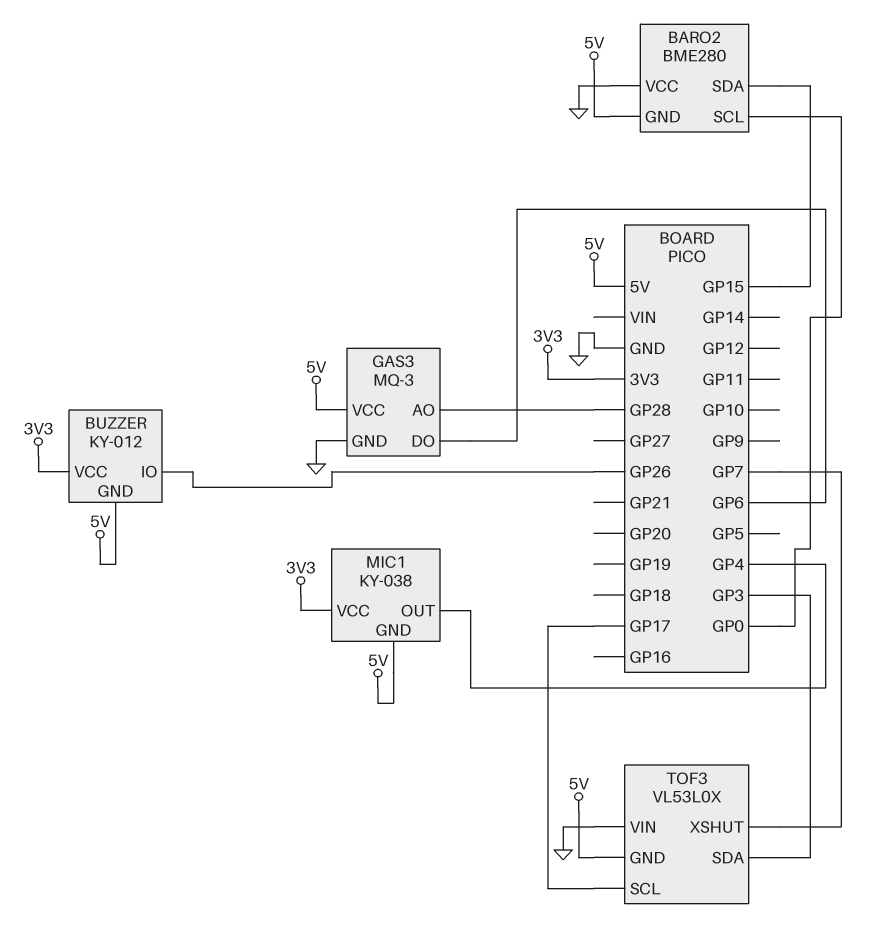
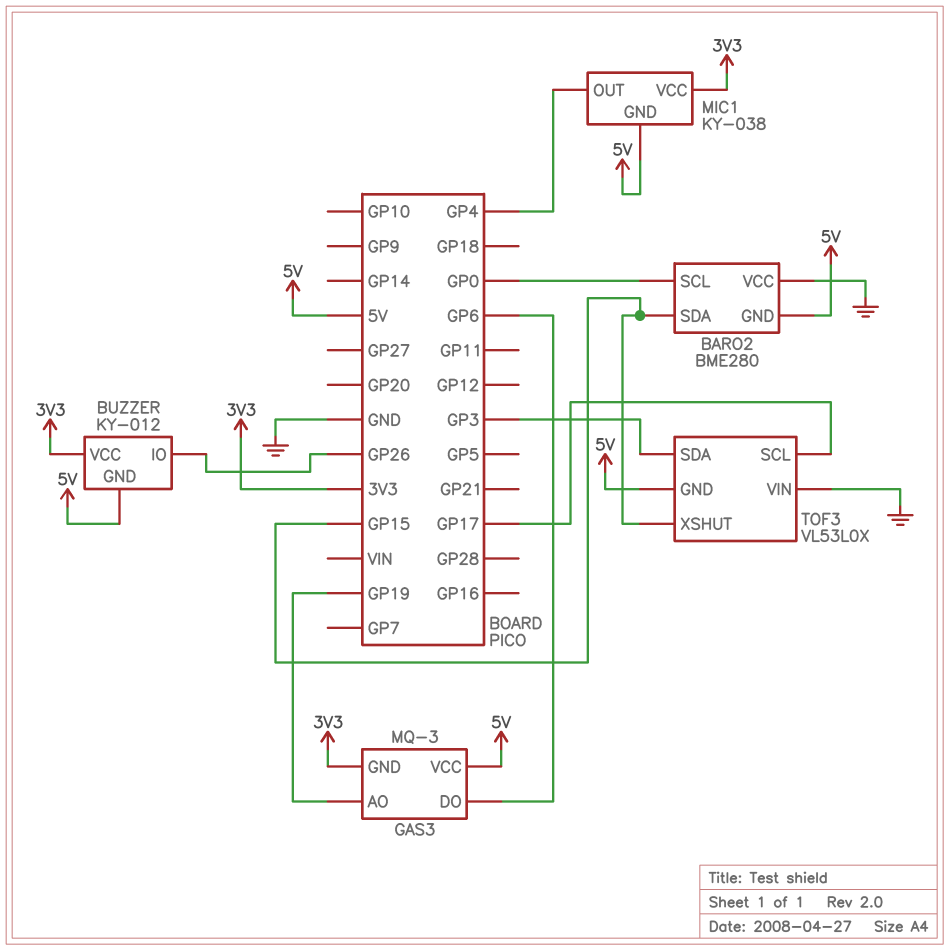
GAS3 pin AO: GP28 -> GP19
GAS3 pin GND: GND -> 3V3
TOF3 pin XSHUT: GP7 -> GP15

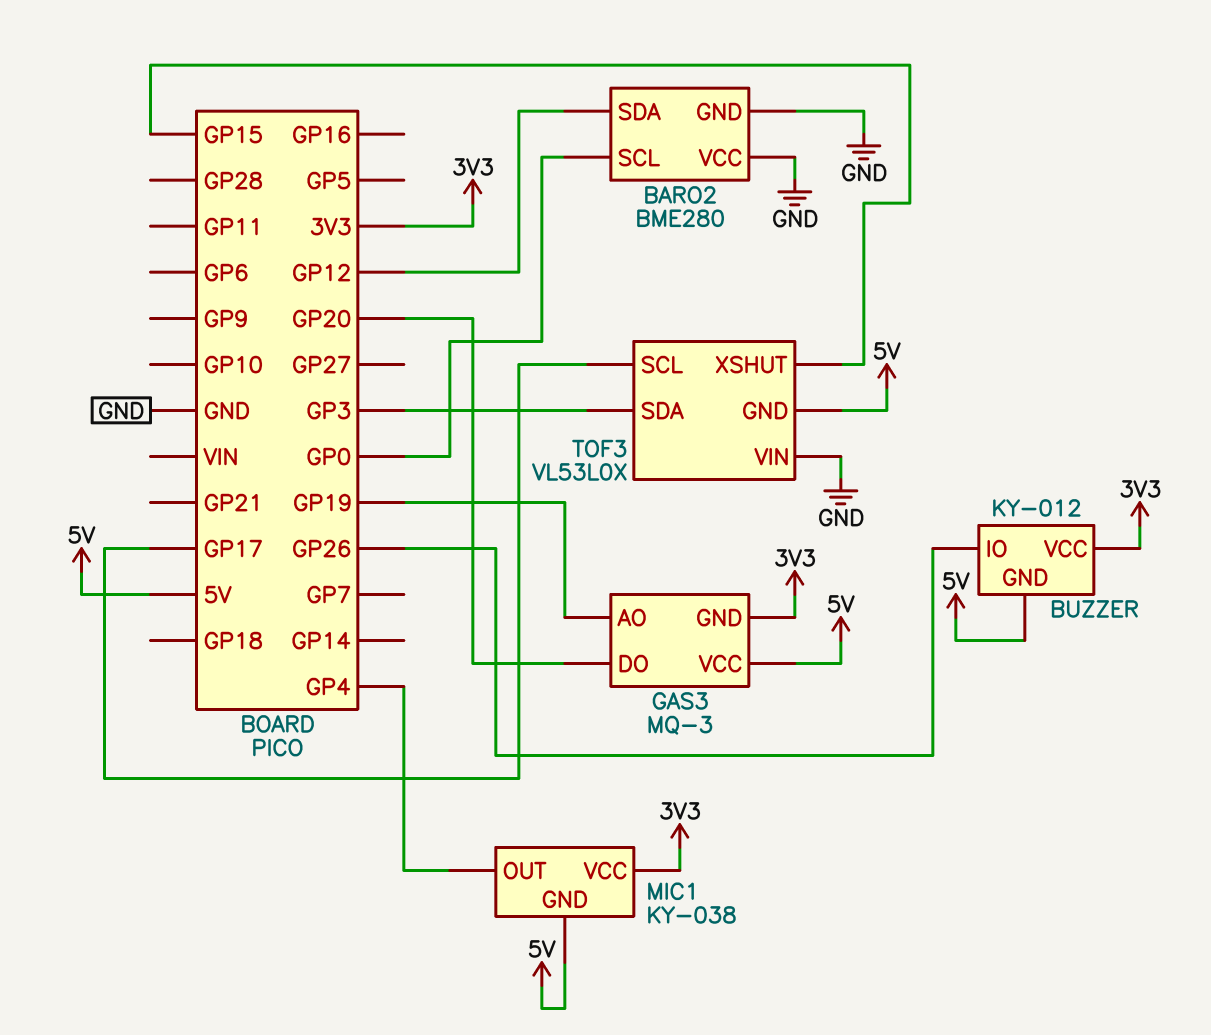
BARO2 pin GND: 5V -> GND
BARO2 pin SDA: GP15 -> GP12
GAS3 pin DO: GP6 -> GP20

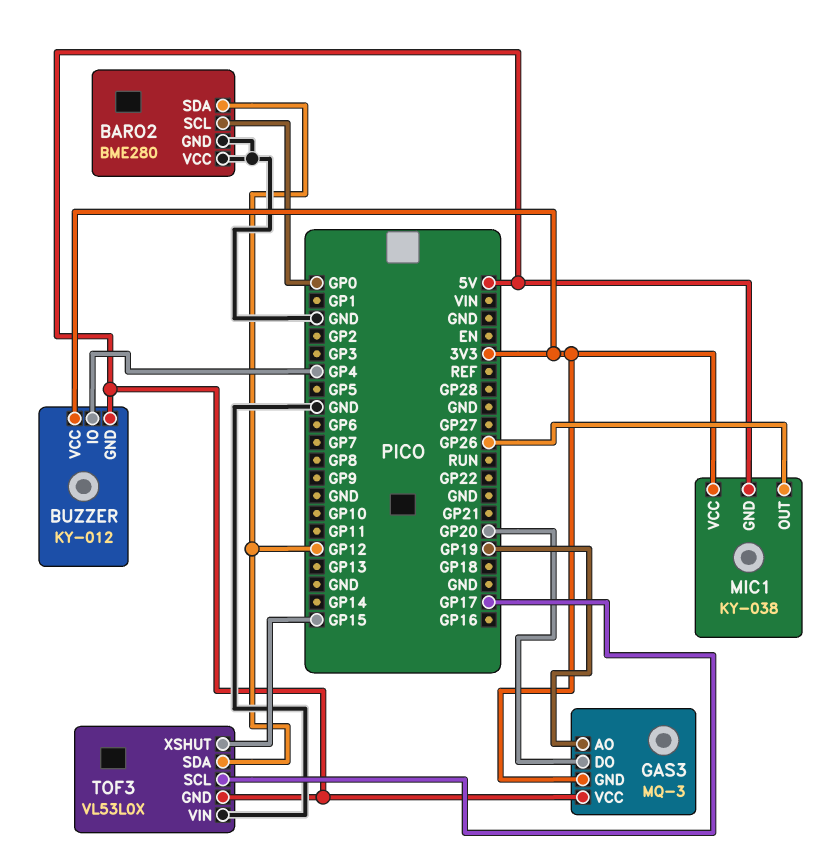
BUZZER pin IO: GP26 -> GP4
MIC1 pin OUT: GP4 -> GP26
TOF3 pin SDA: GP3 -> GP12

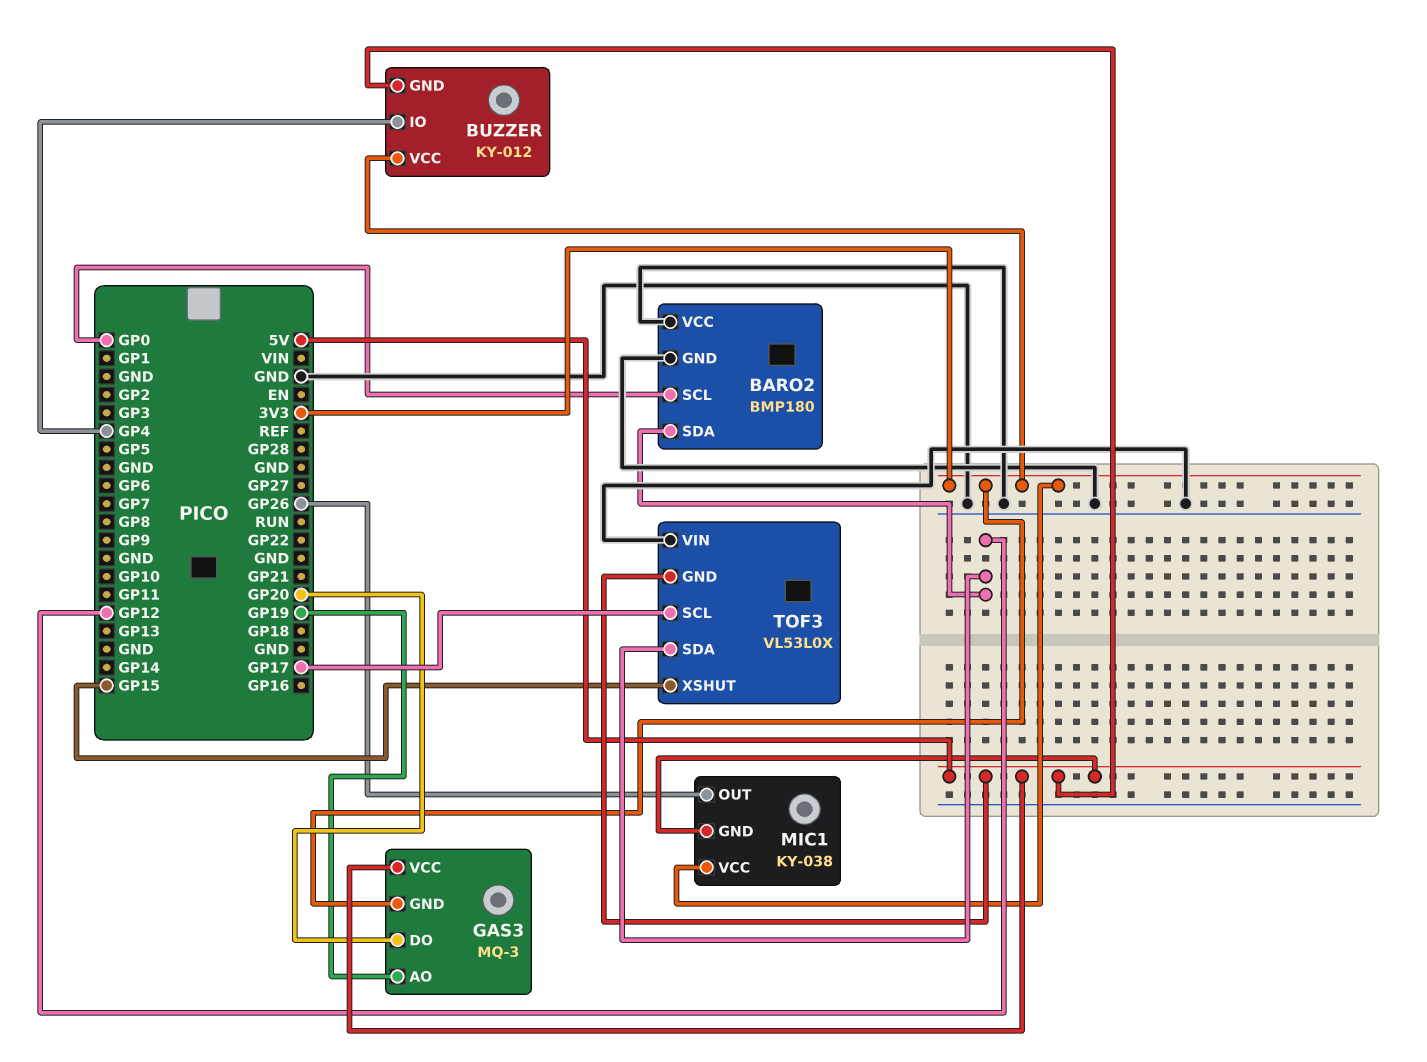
BARO2: BME280 -> BMP180

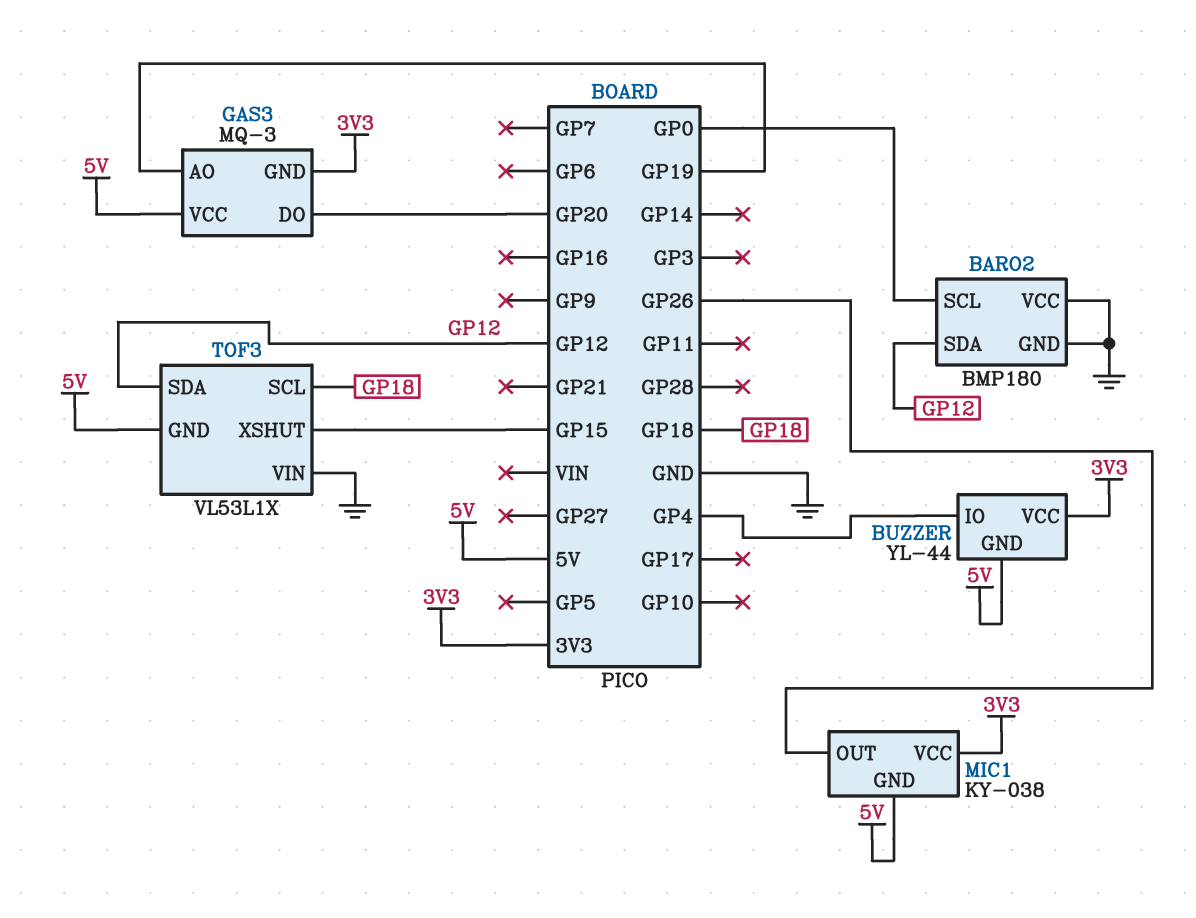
BUZZER: KY-012 -> YL-44
TOF3: VL53L0X -> VL53L1X
TOF3 pin SCL: GP17 -> GP18

